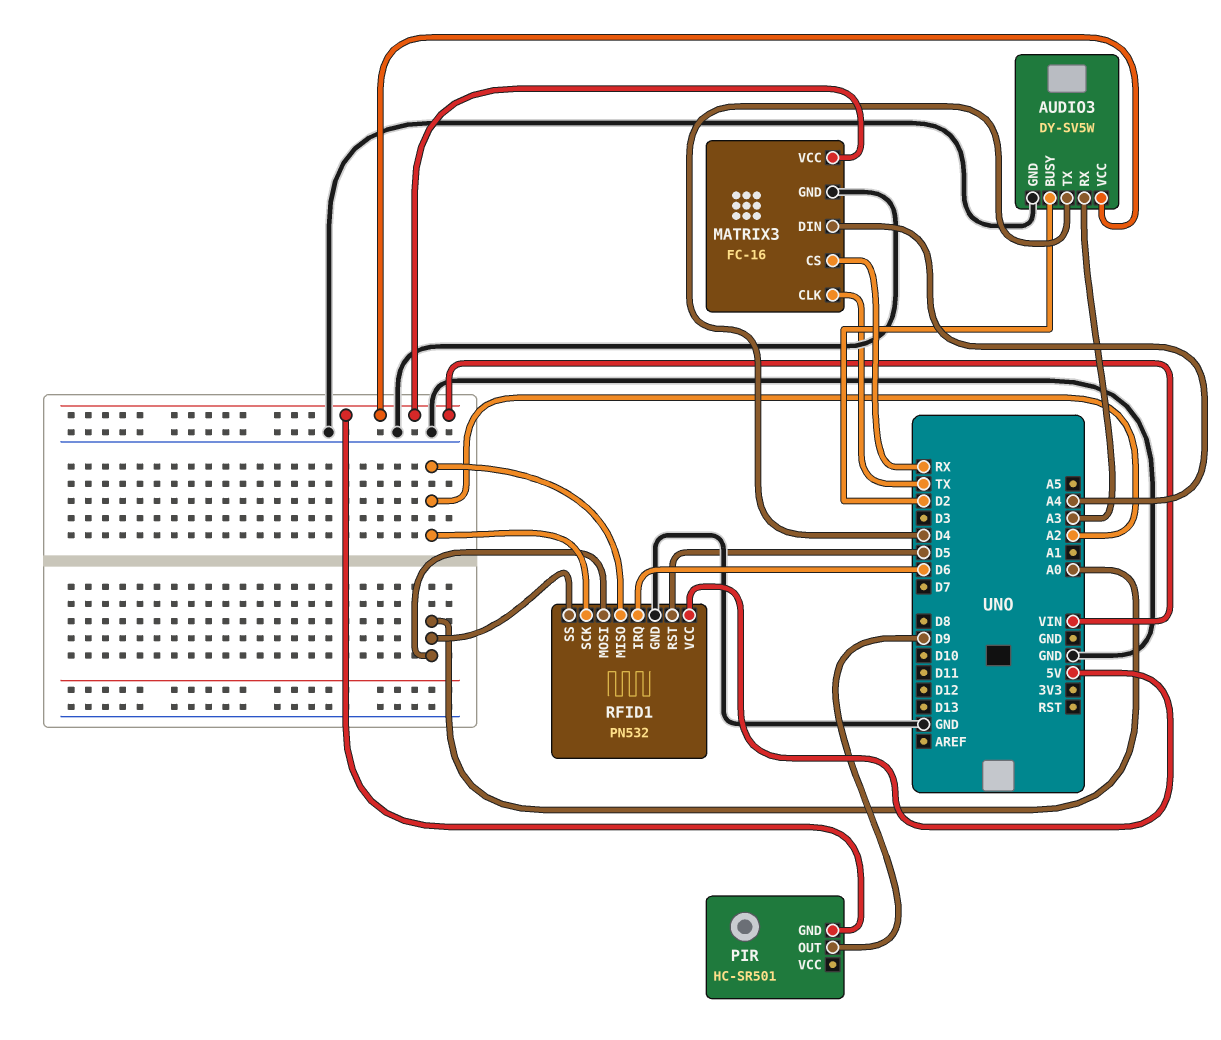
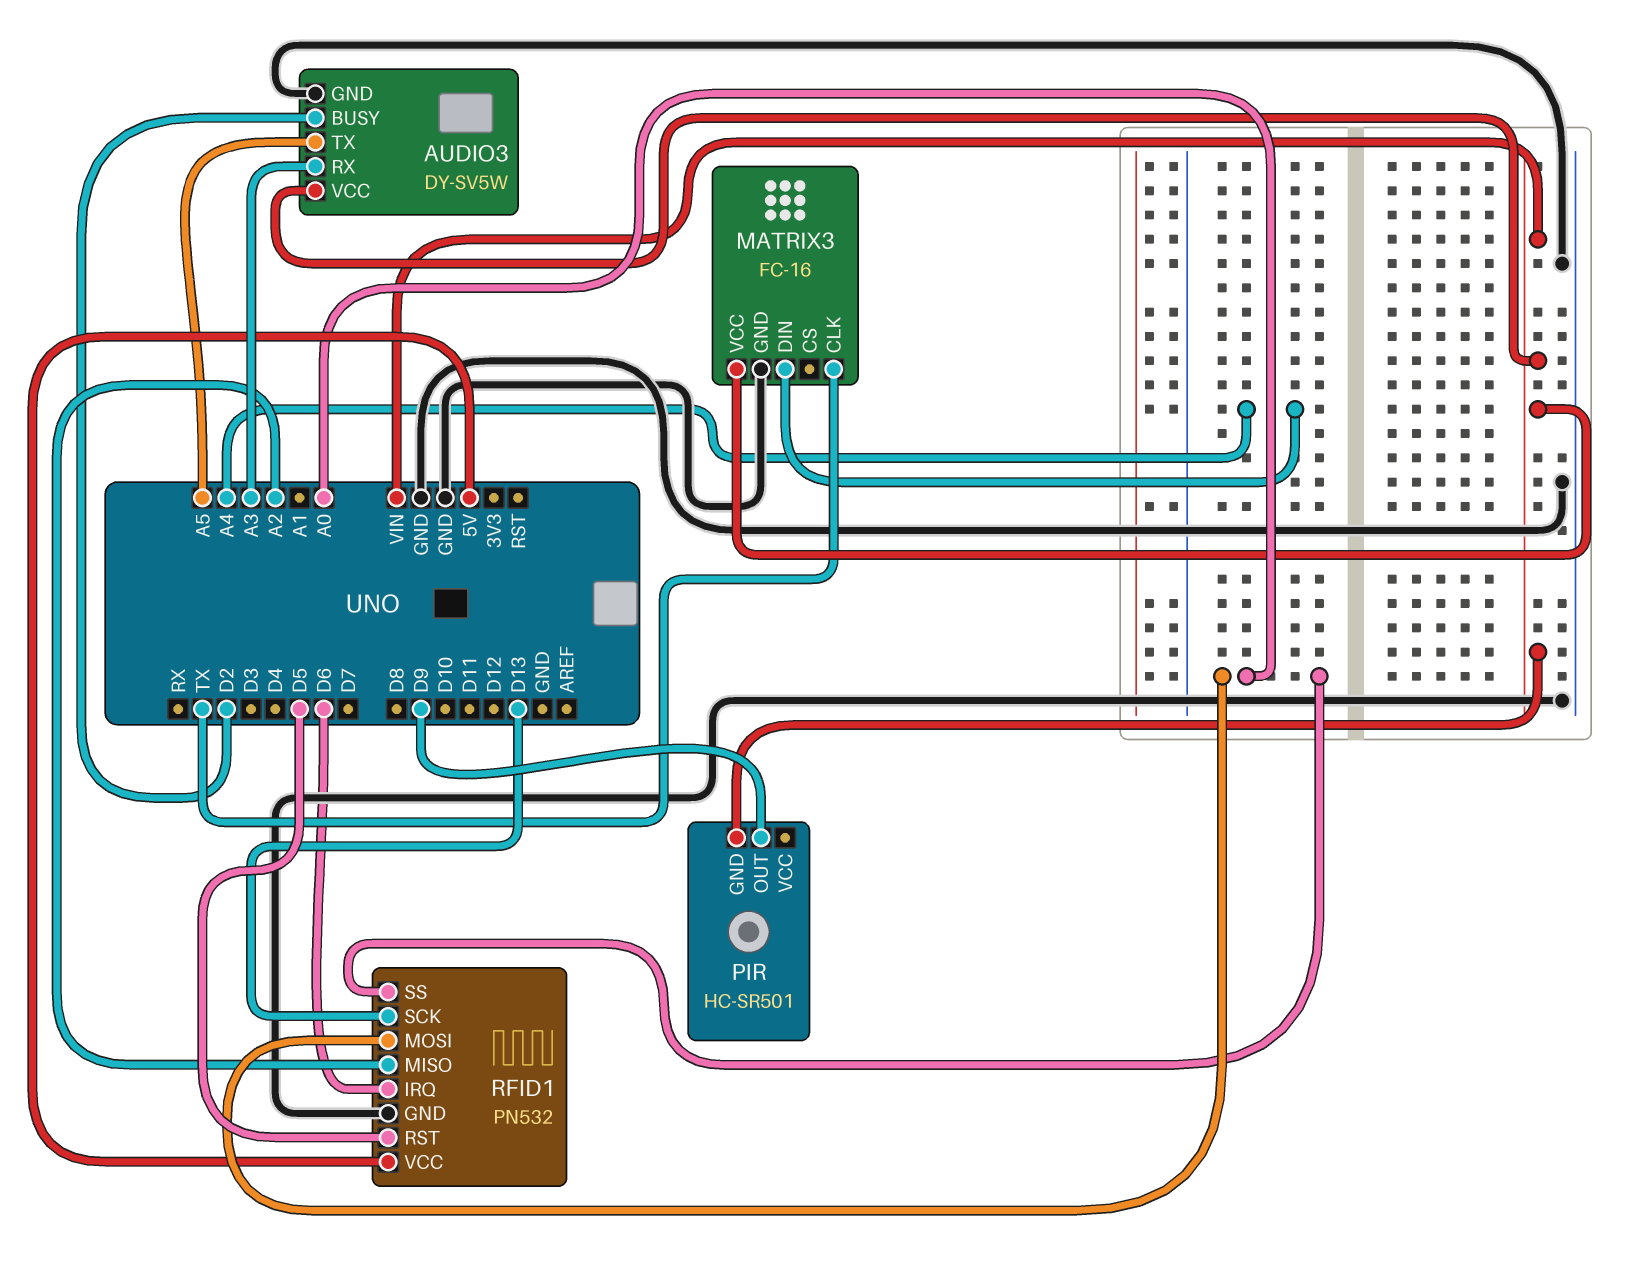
AUDIO3 pin TX: D4 -> A5
MATRIX3 pin CS: RX -> none
RFID1 pin SCK: A2 -> D13

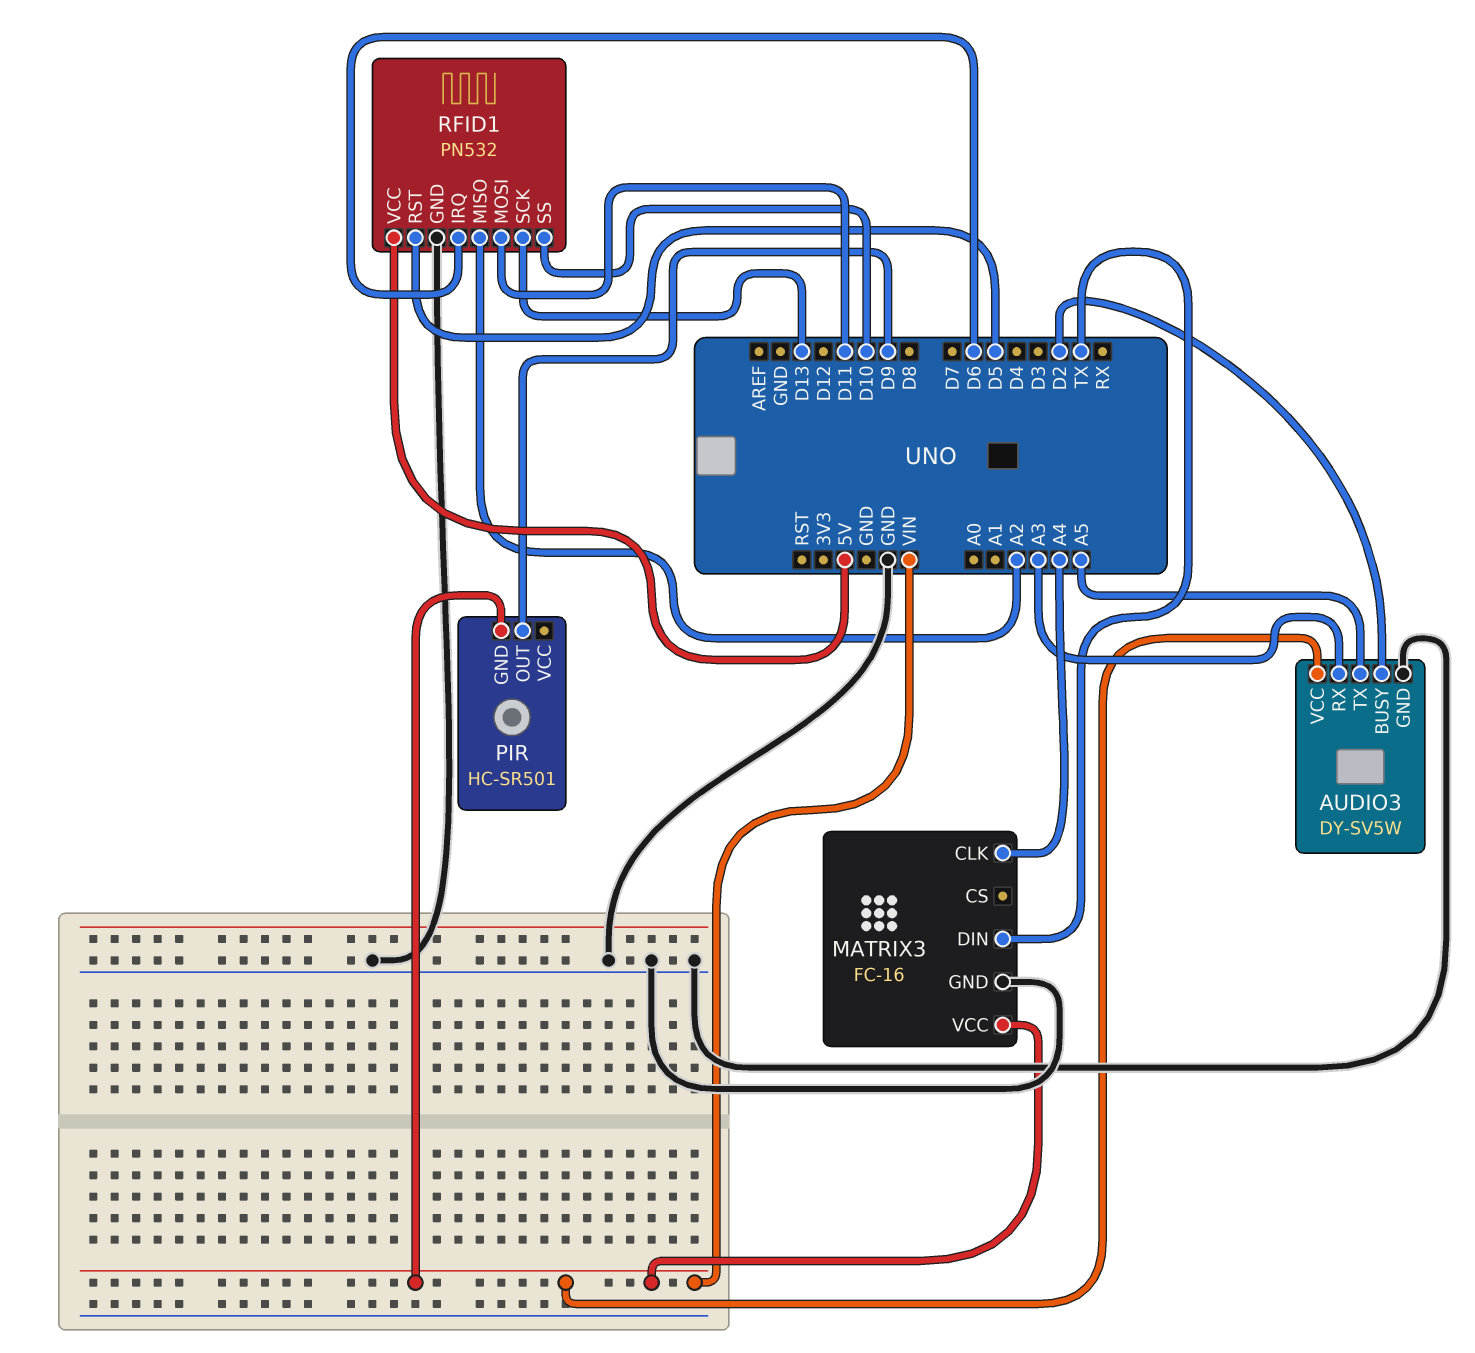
MATRIX3 pin CLK: TX -> A4
MATRIX3 pin DIN: A4 -> TX
RFID1 pin MOSI: A0 -> D11
RFID1 pin SS: A0 -> D10

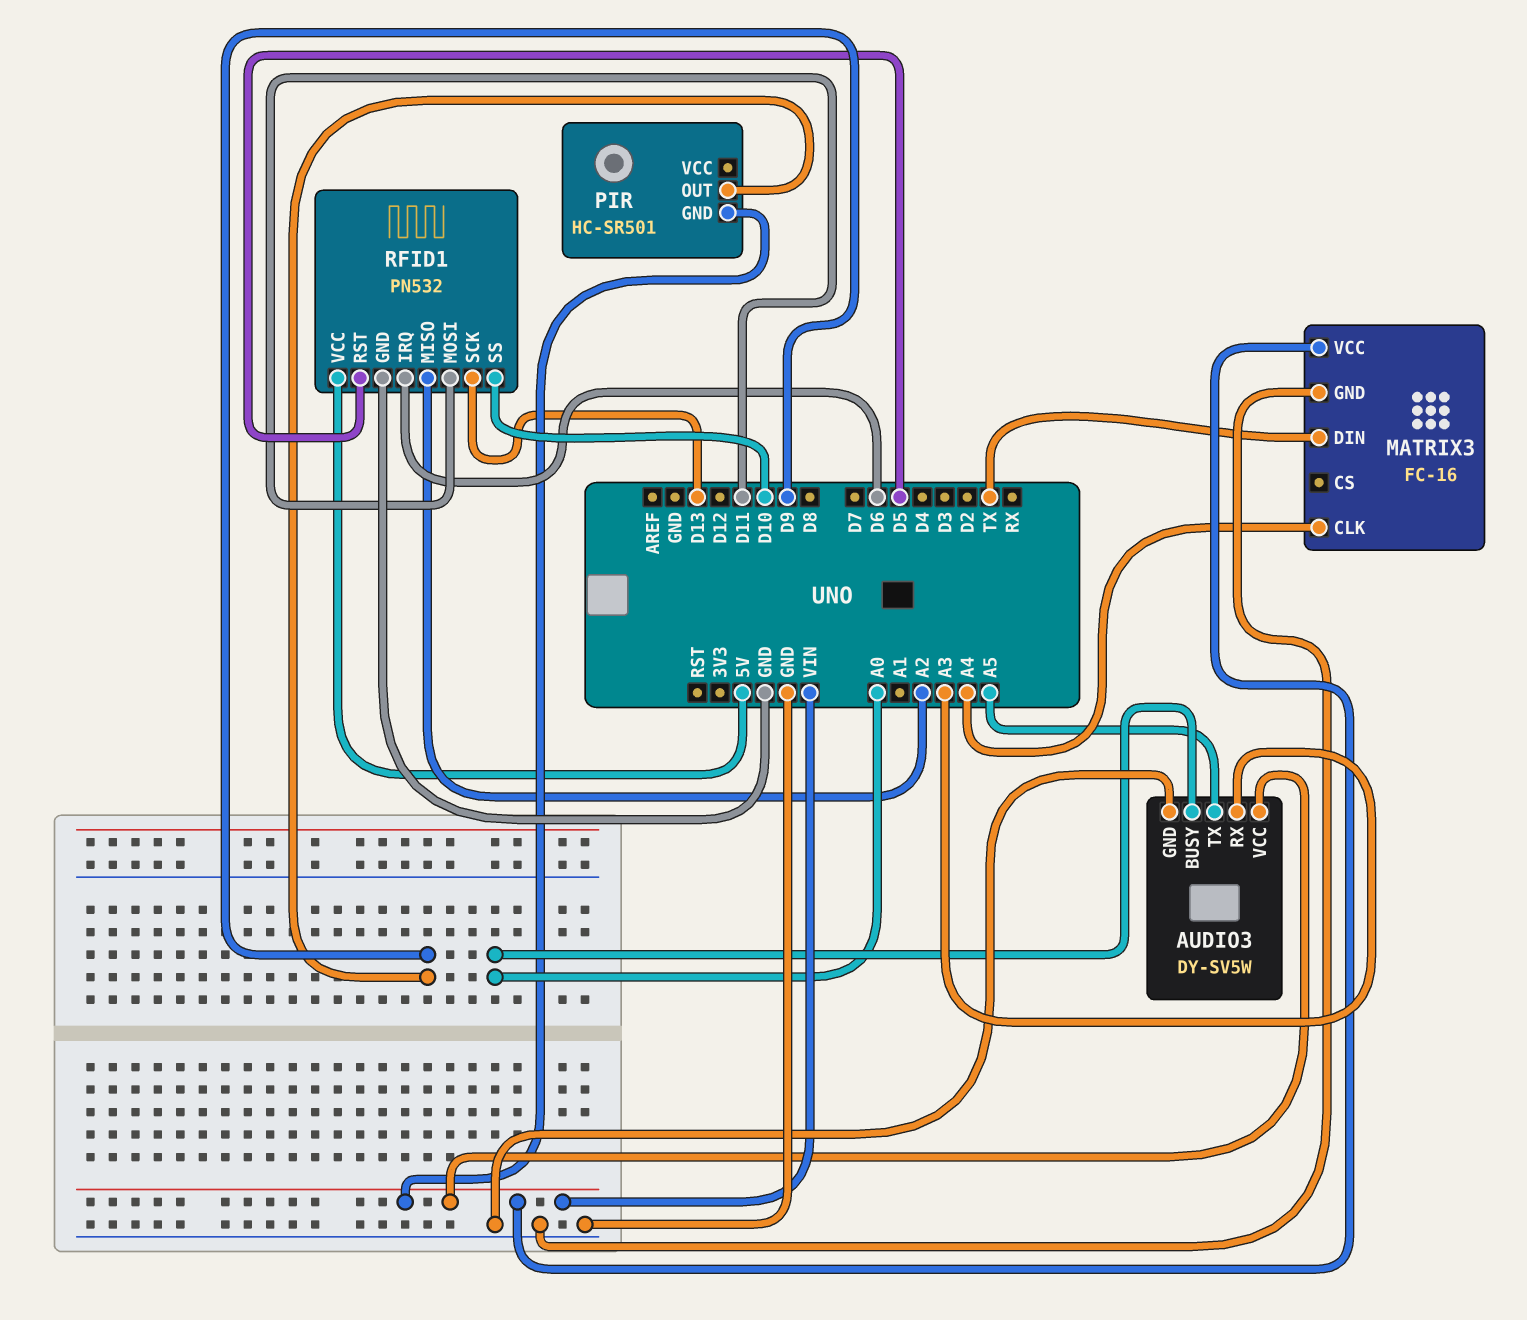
AUDIO3 pin BUSY: D2 -> A0

